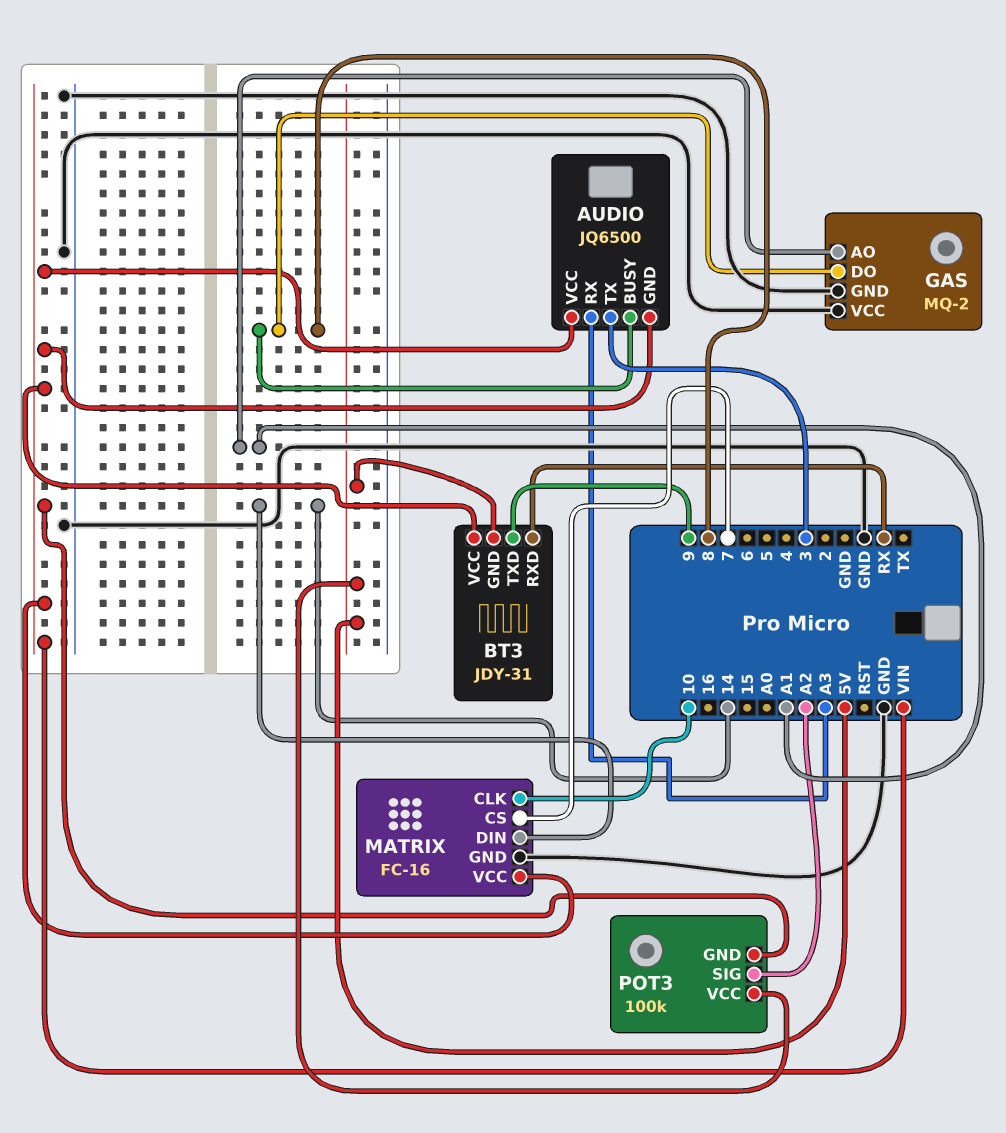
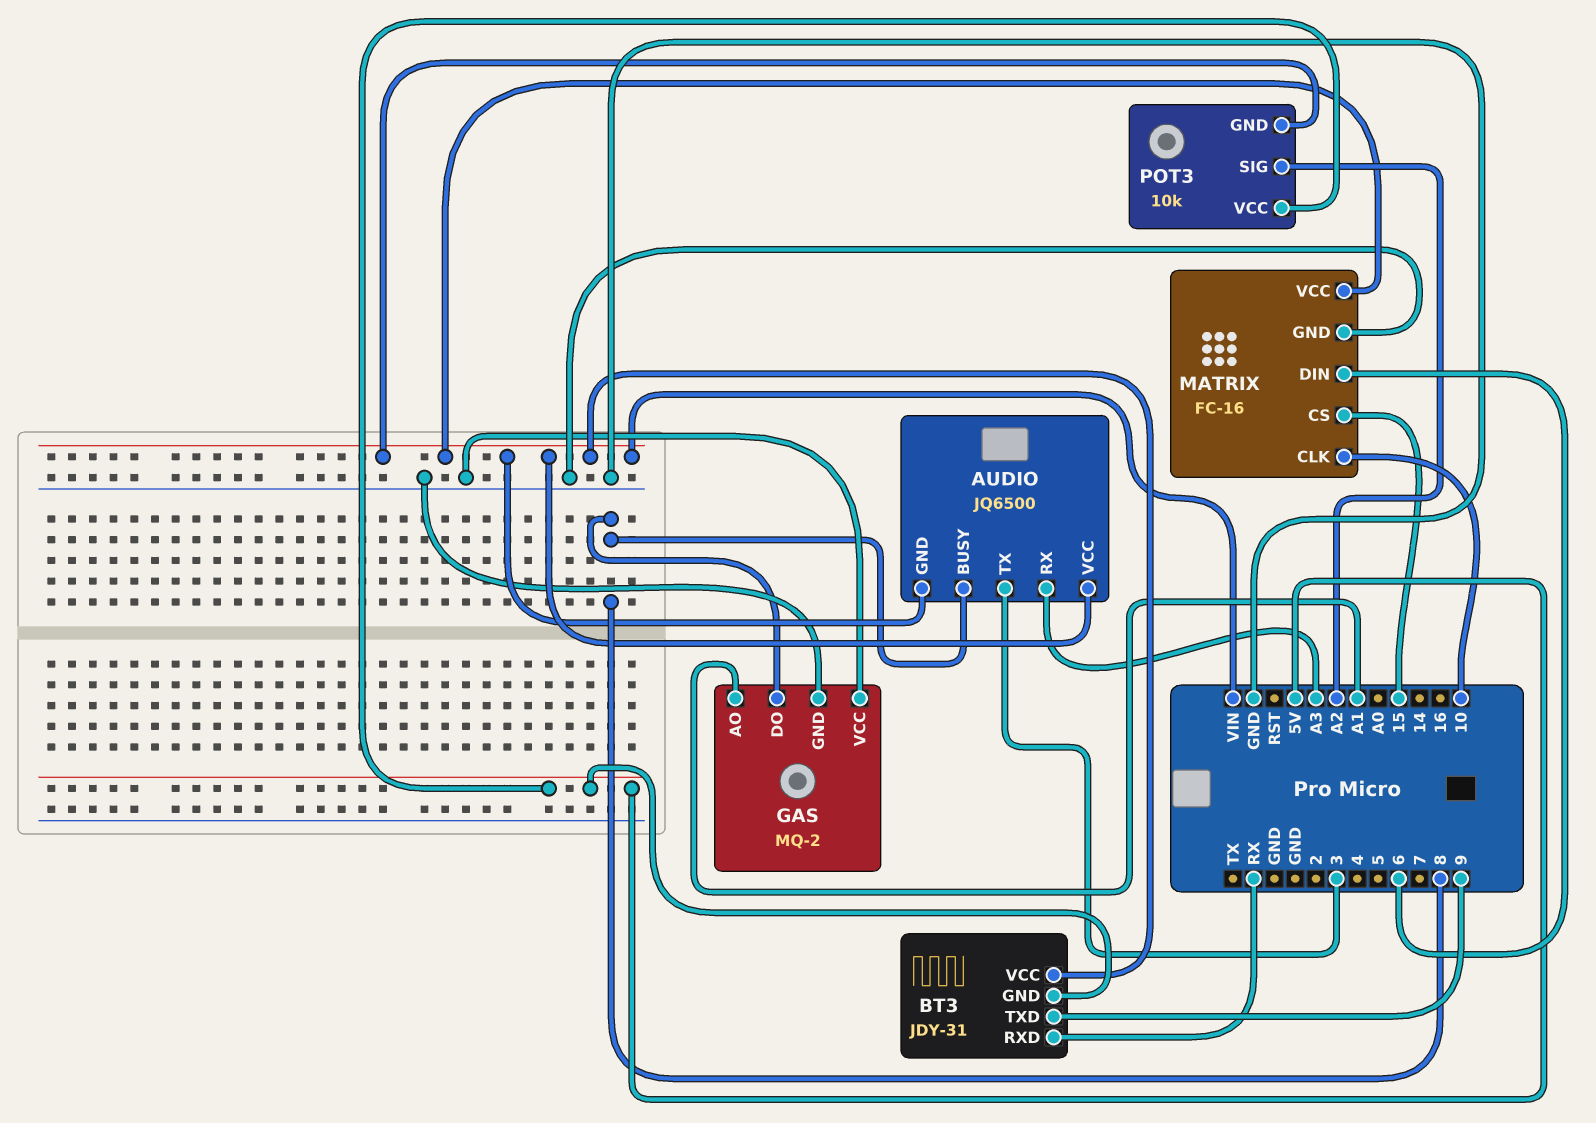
MATRIX pin CS: 7 -> 15
MATRIX pin DIN: 14 -> 6
POT3: 100k -> 10k

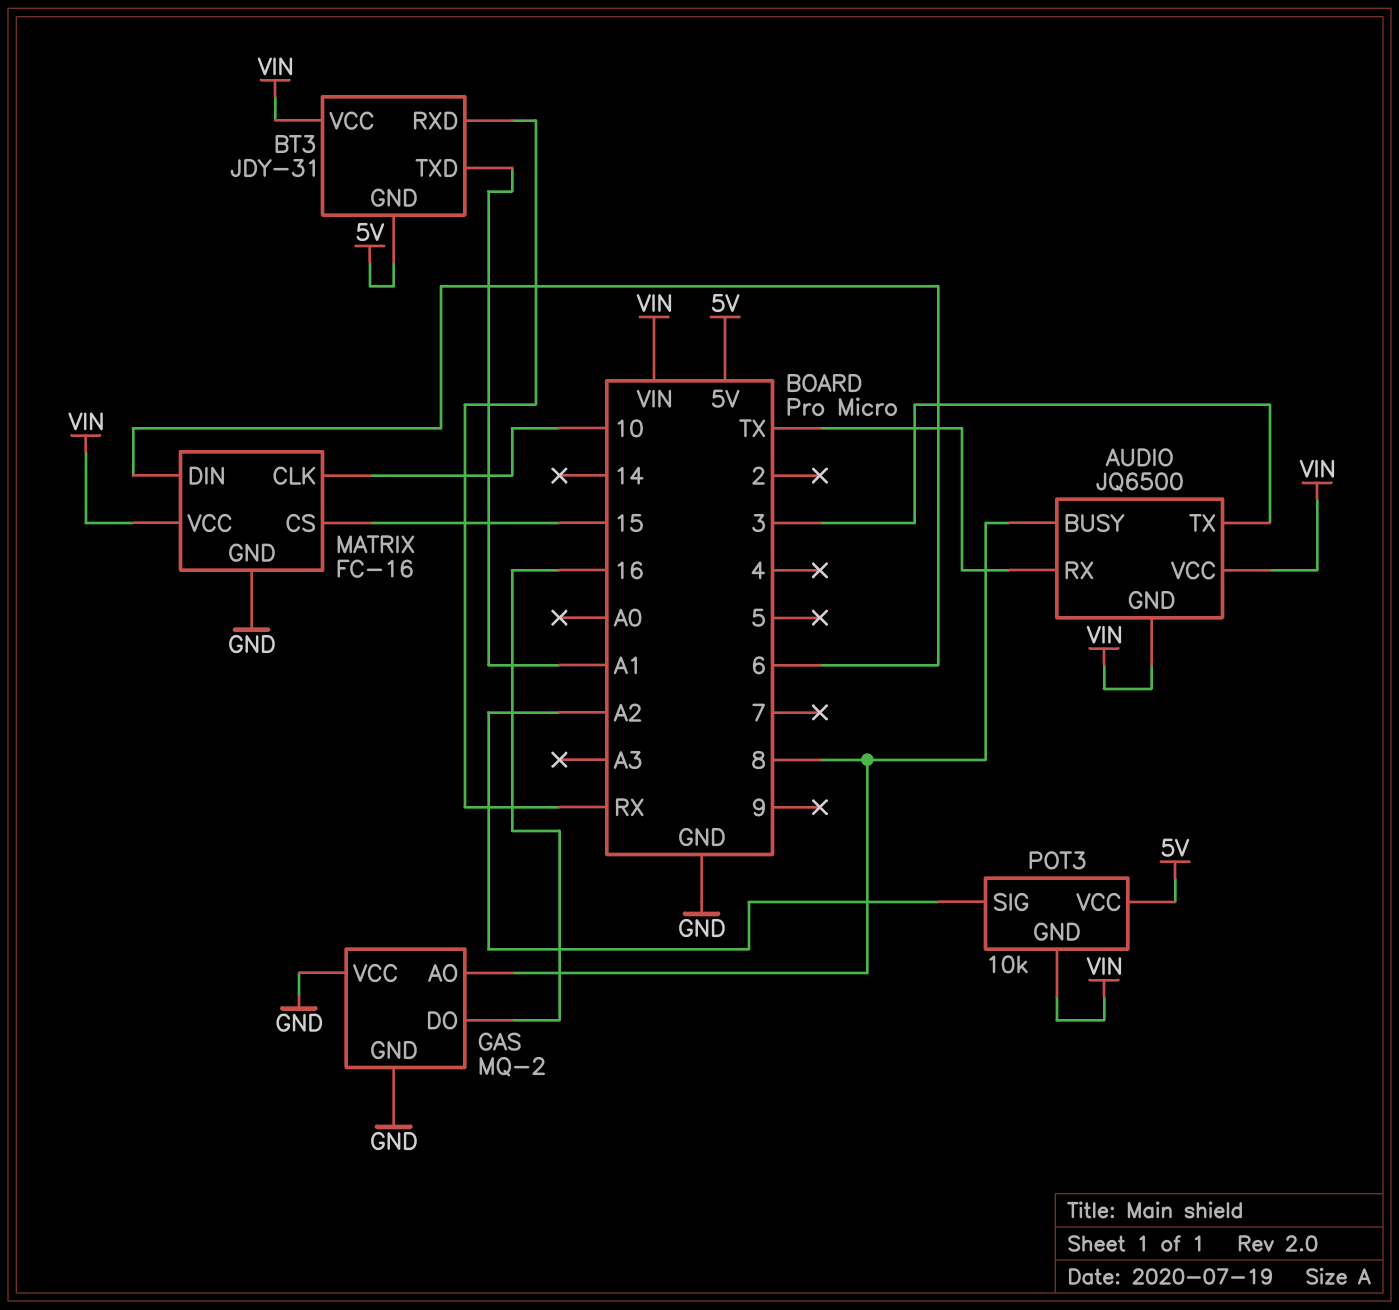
AUDIO pin RX: A3 -> TX
BT3 pin TXD: 9 -> A1
GAS pin AO: A1 -> 8
GAS pin DO: 8 -> 16

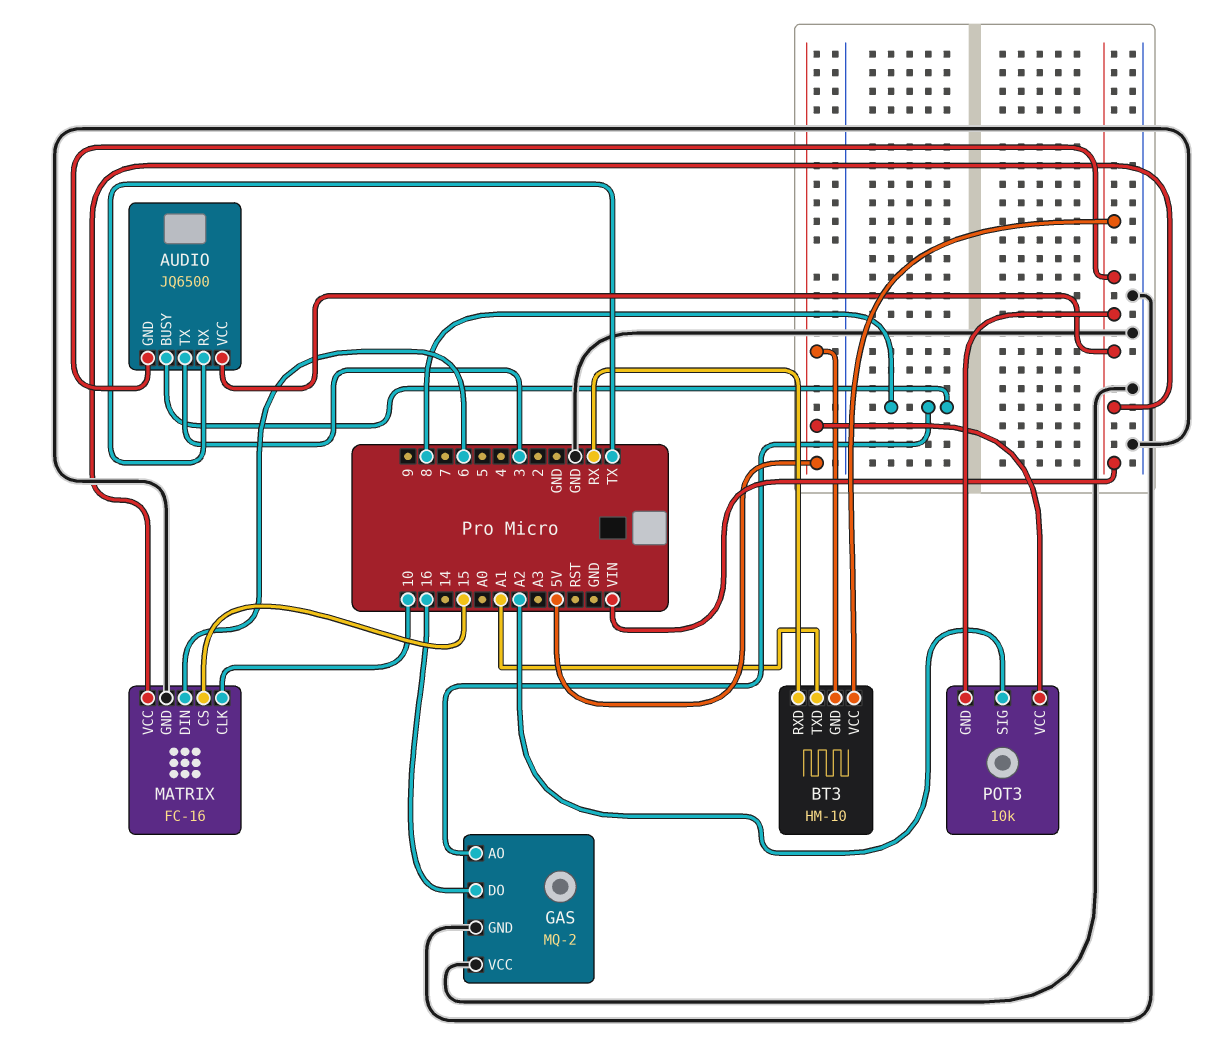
BT3: JDY-31 -> HM-10

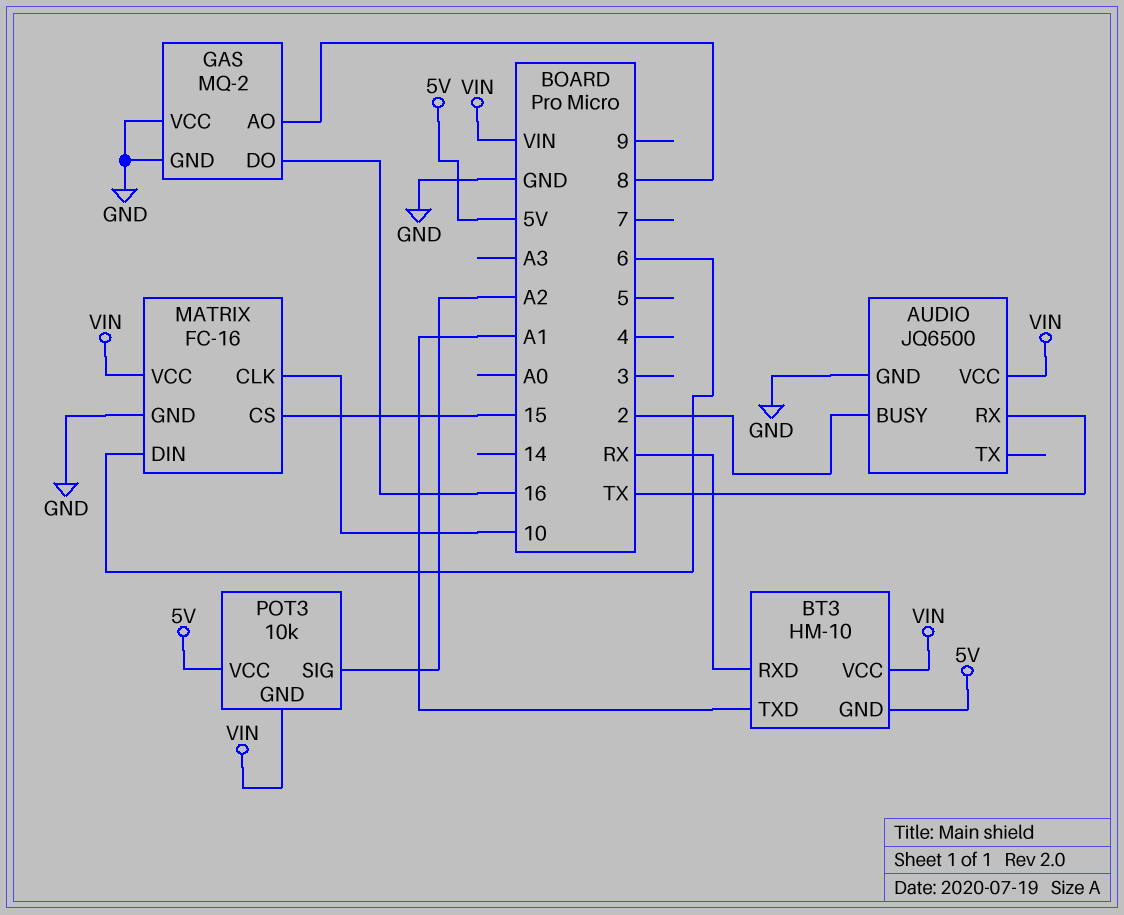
AUDIO pin BUSY: 8 -> 2
AUDIO pin GND: VIN -> GND
AUDIO pin TX: 3 -> none

